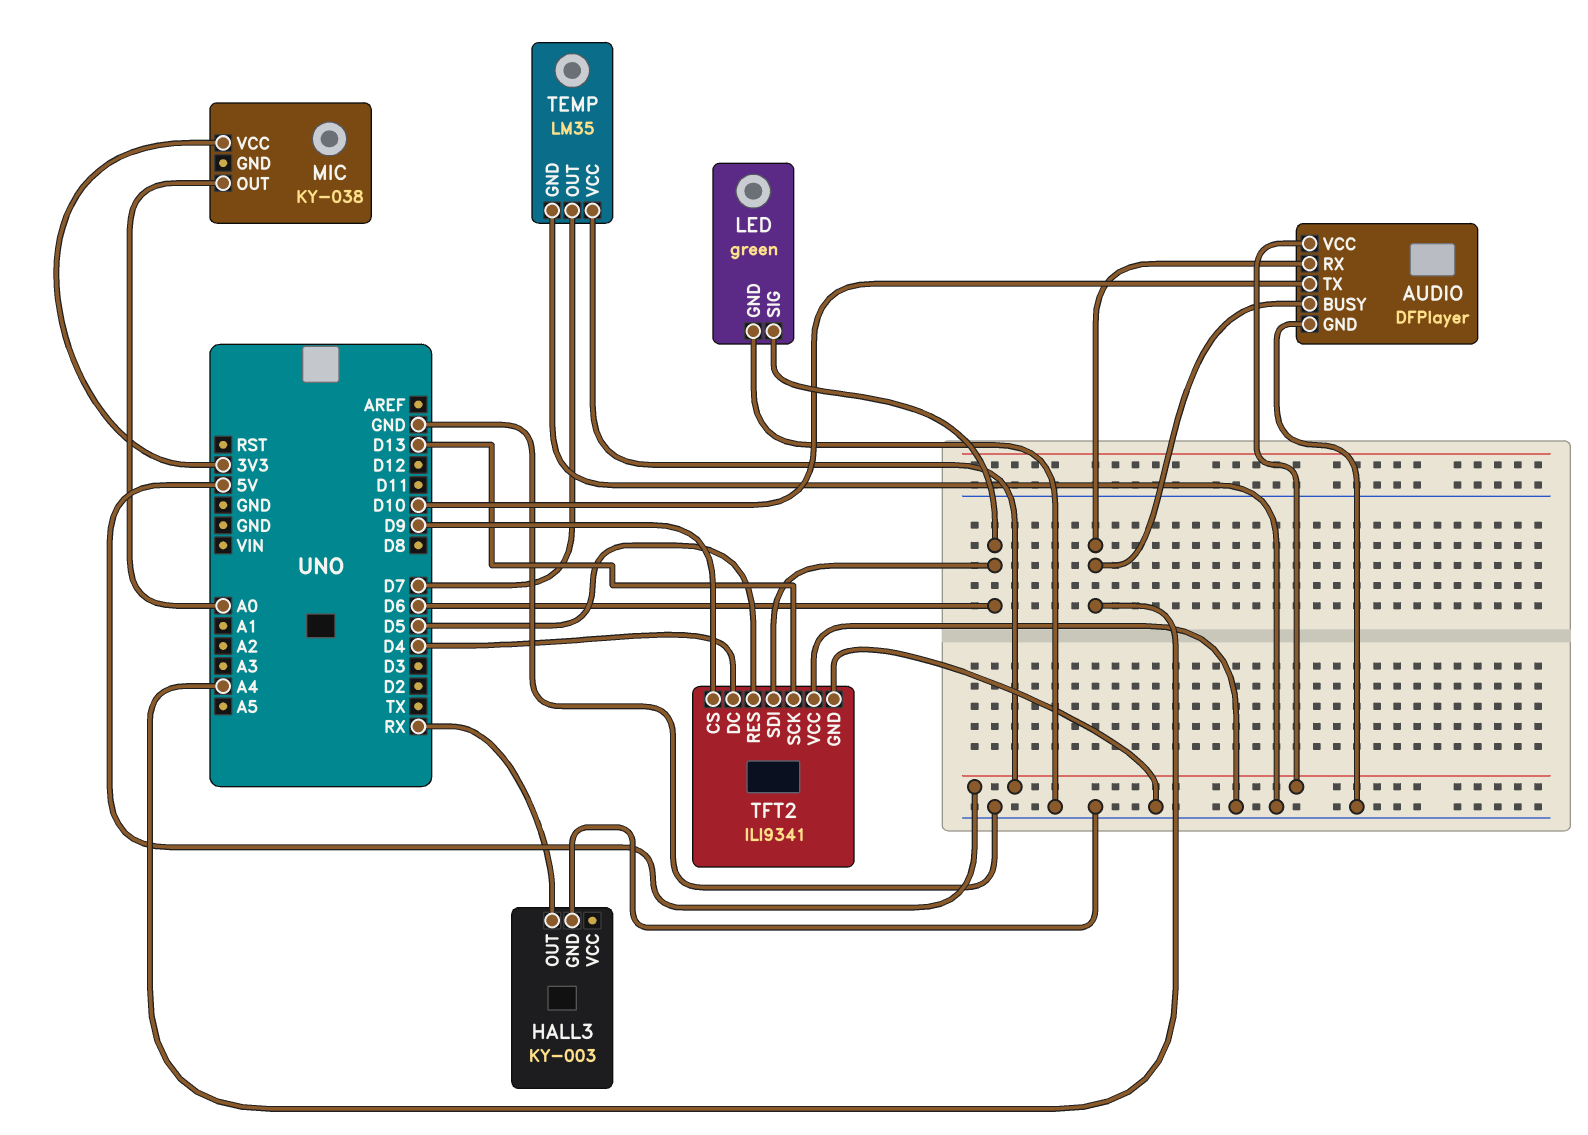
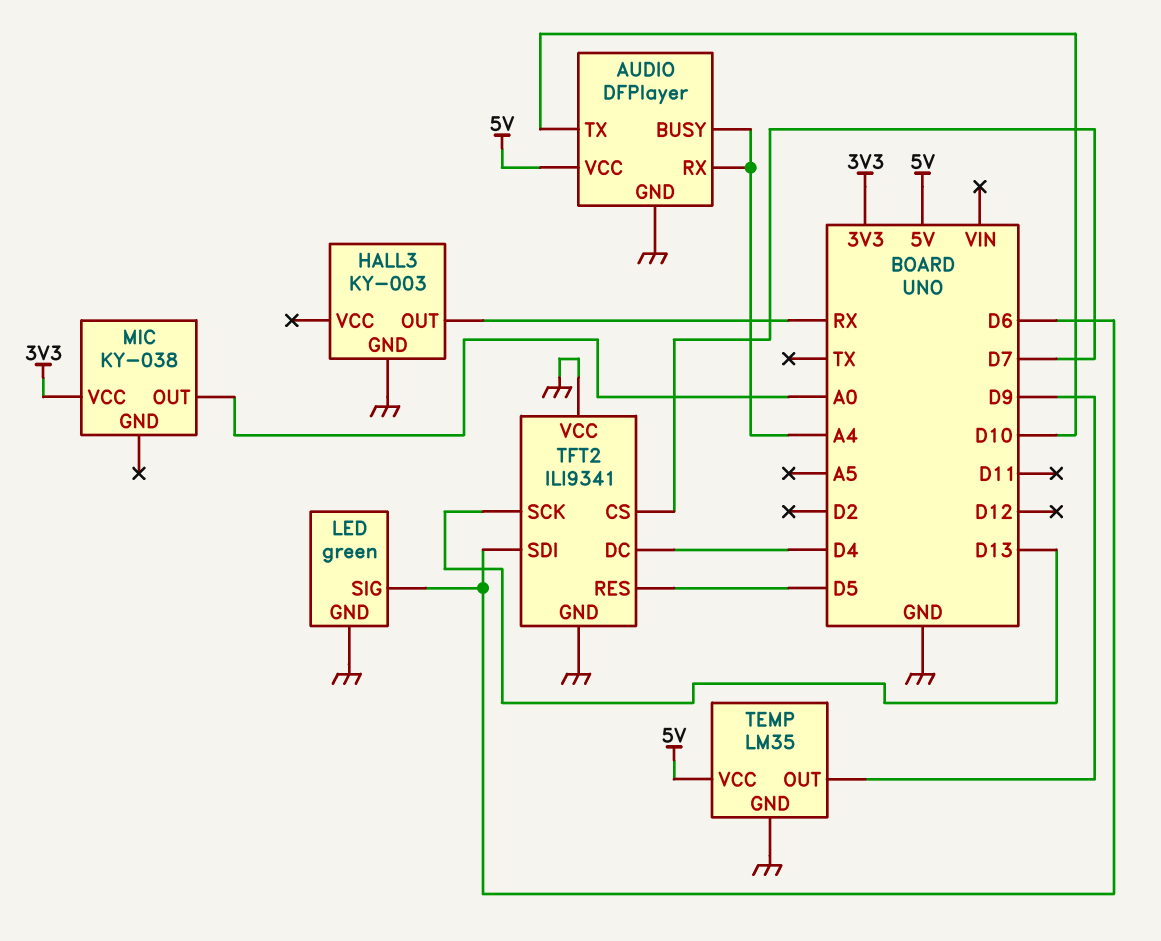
TEMP pin OUT: D7 -> D9
TFT2 pin CS: D9 -> D7

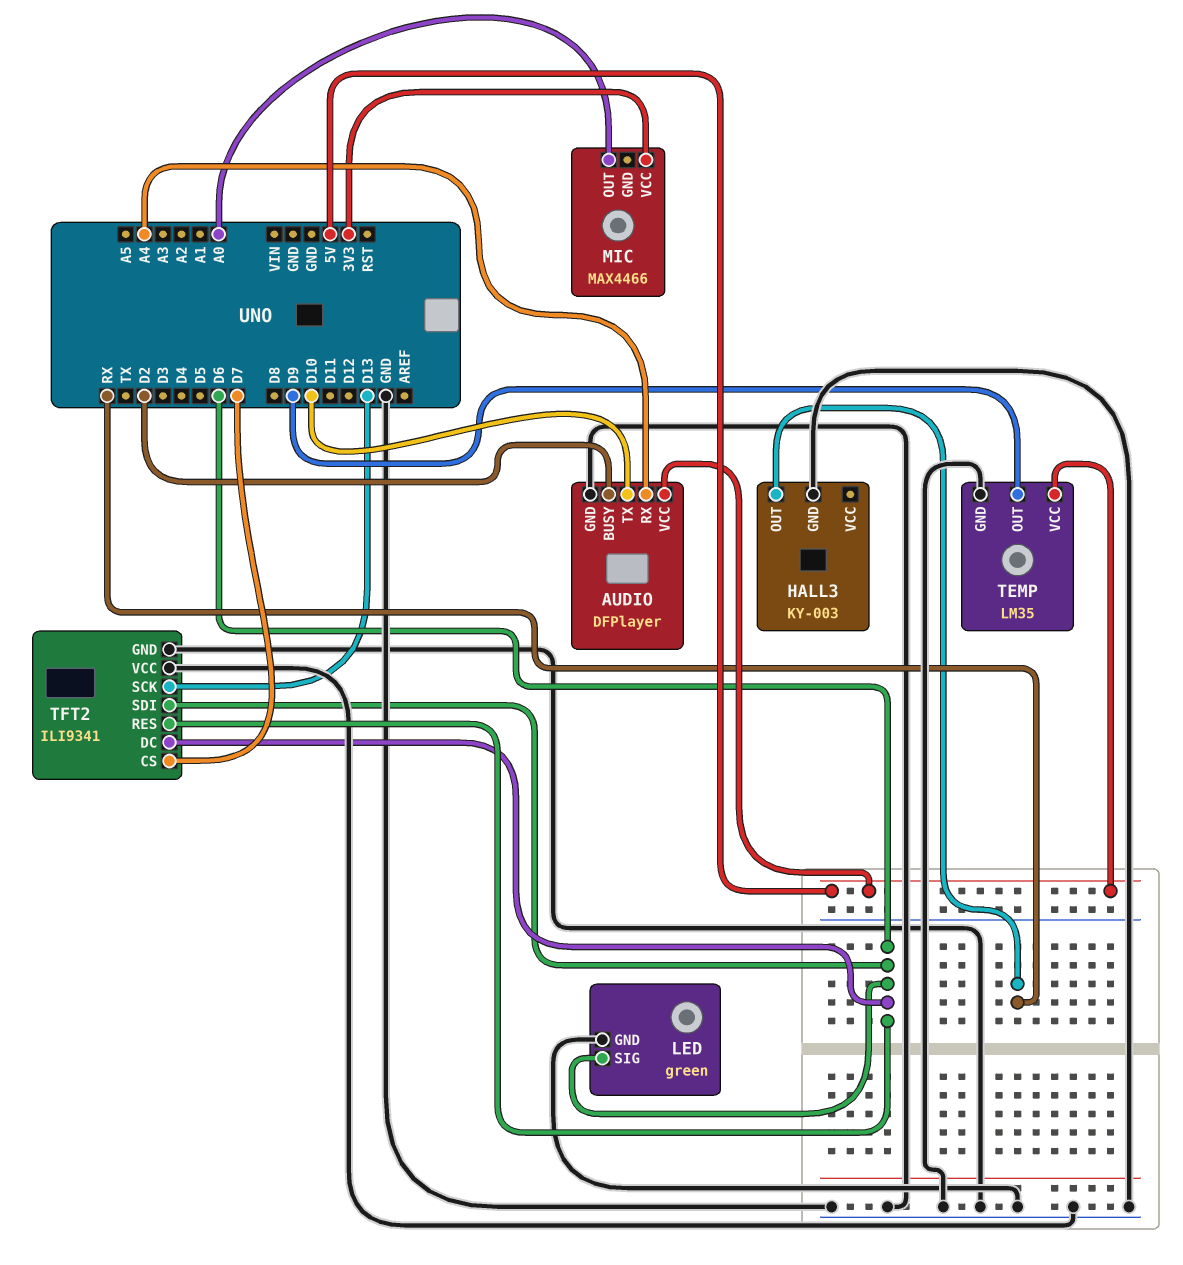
AUDIO pin BUSY: A4 -> D2
MIC: KY-038 -> MAX4466
TFT2 pin DC: D4 -> D6
TFT2 pin RES: D5 -> D6

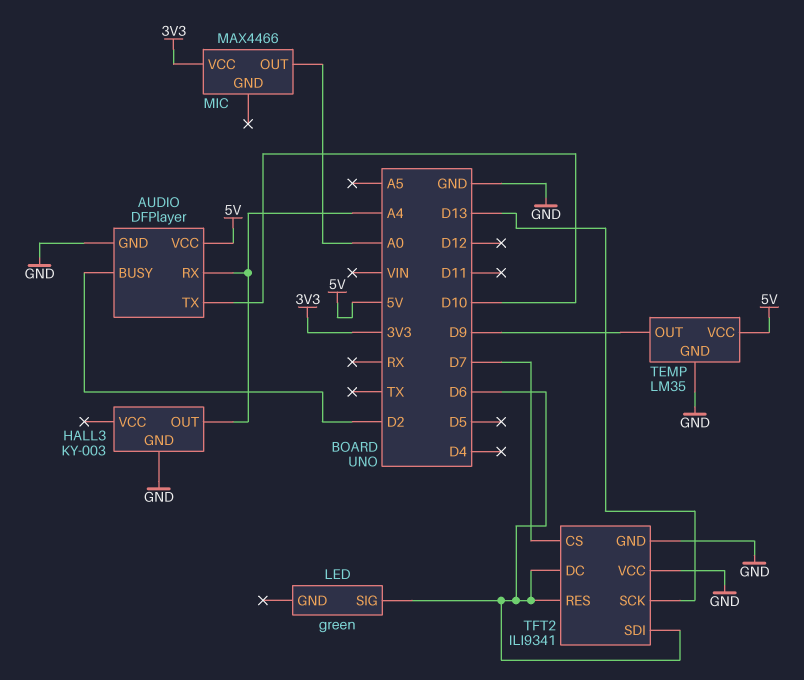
HALL3 pin OUT: RX -> A4
LED pin GND: GND -> none

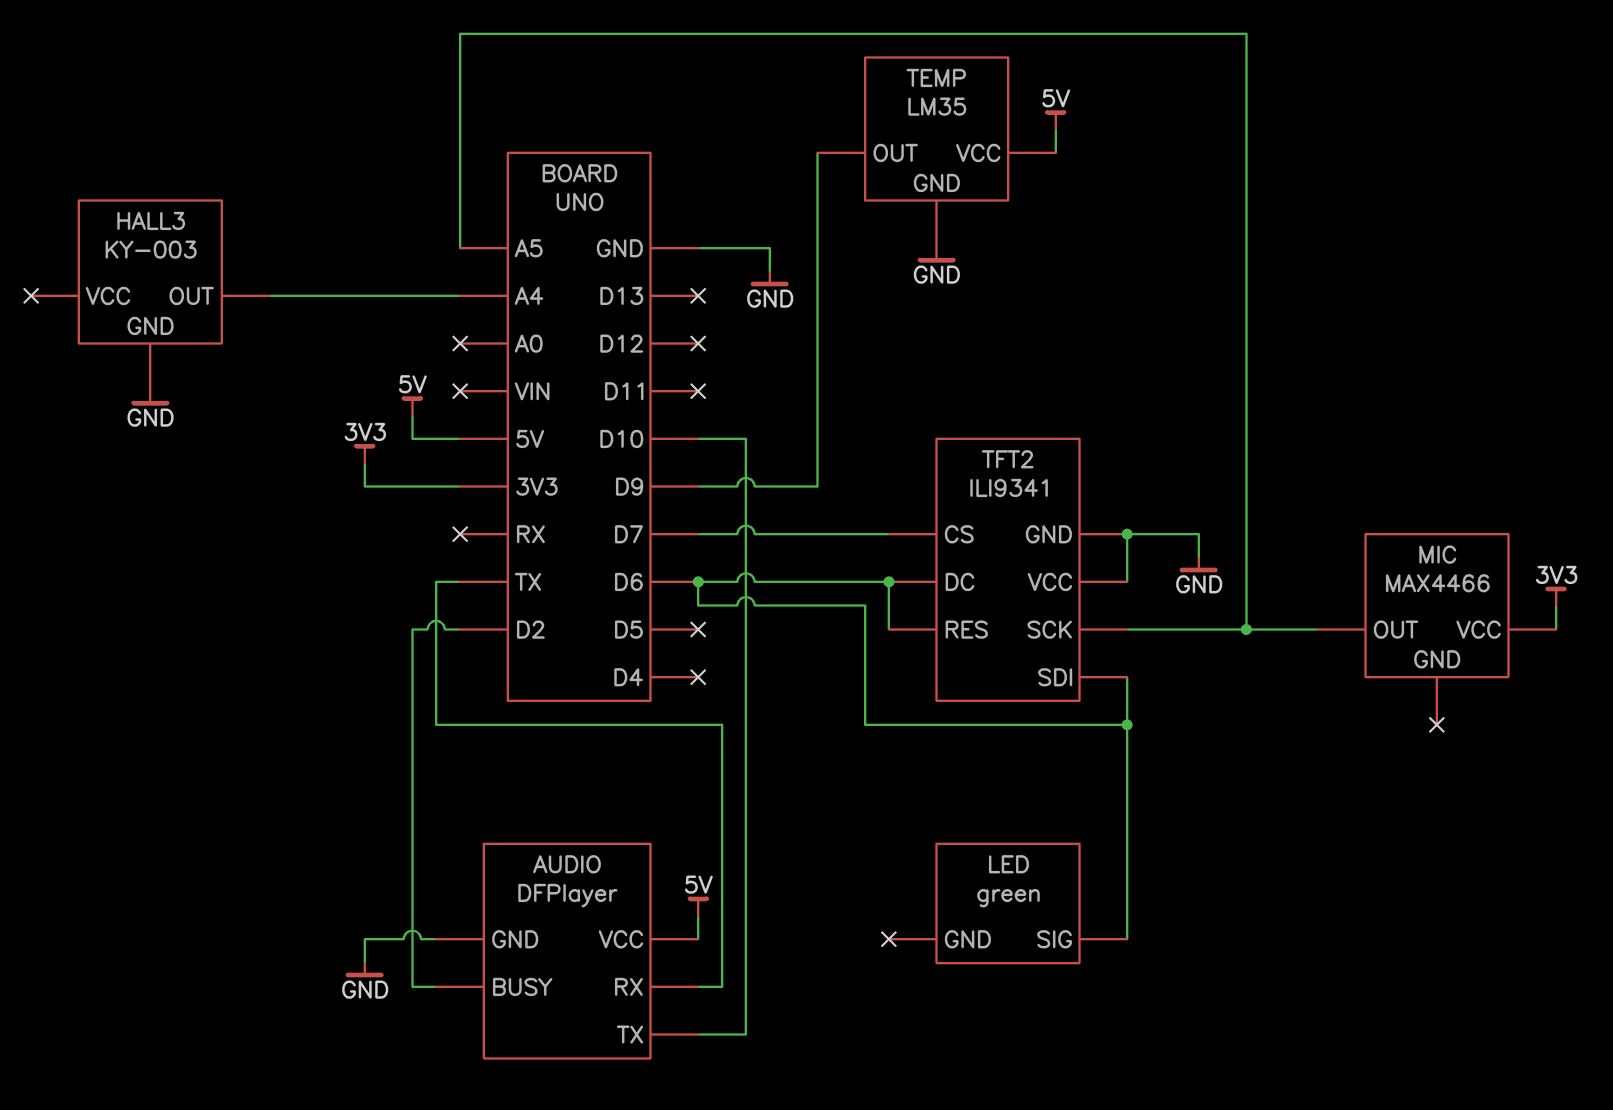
AUDIO pin RX: A4 -> TX
MIC pin OUT: A0 -> A5
TFT2 pin SCK: D13 -> A5

